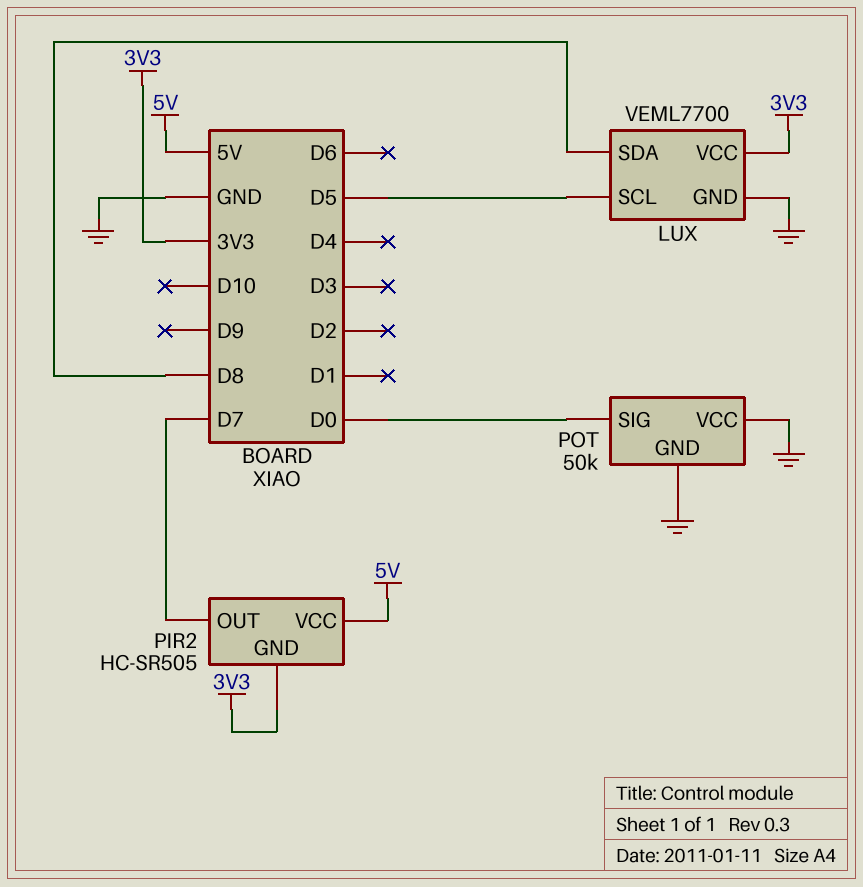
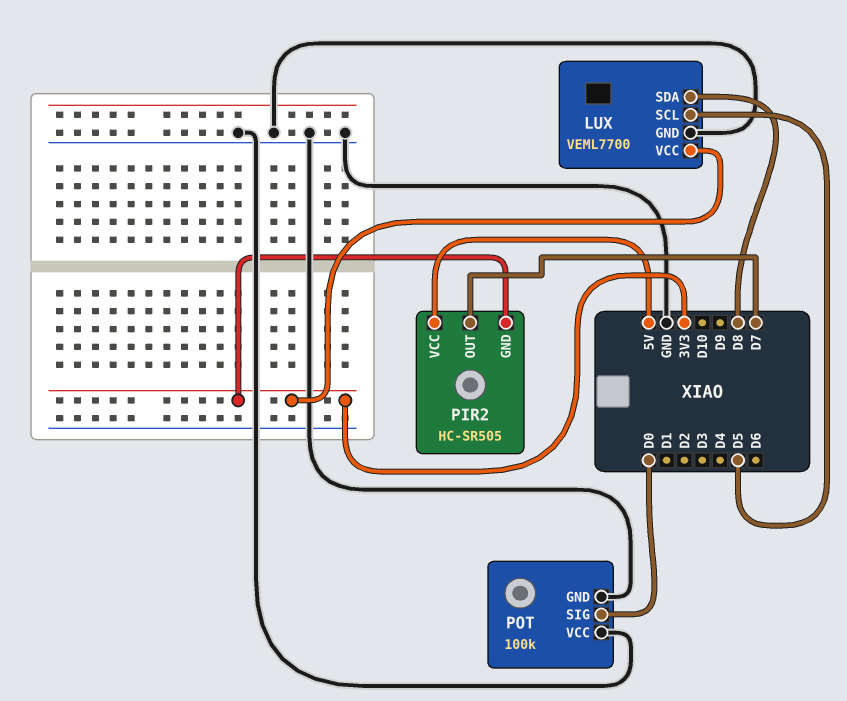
POT: 50k -> 100k

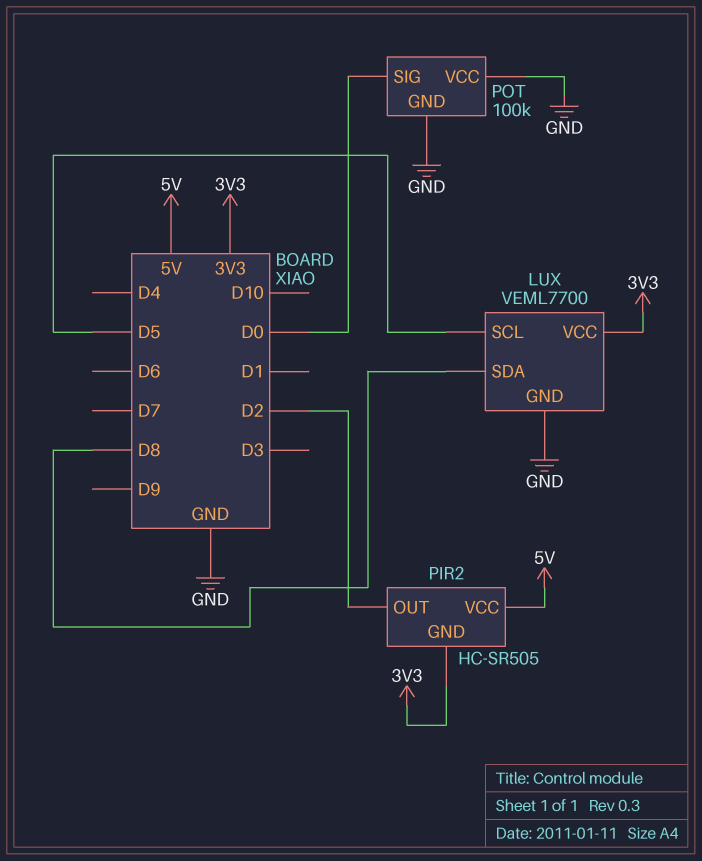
PIR2 pin OUT: D7 -> D2

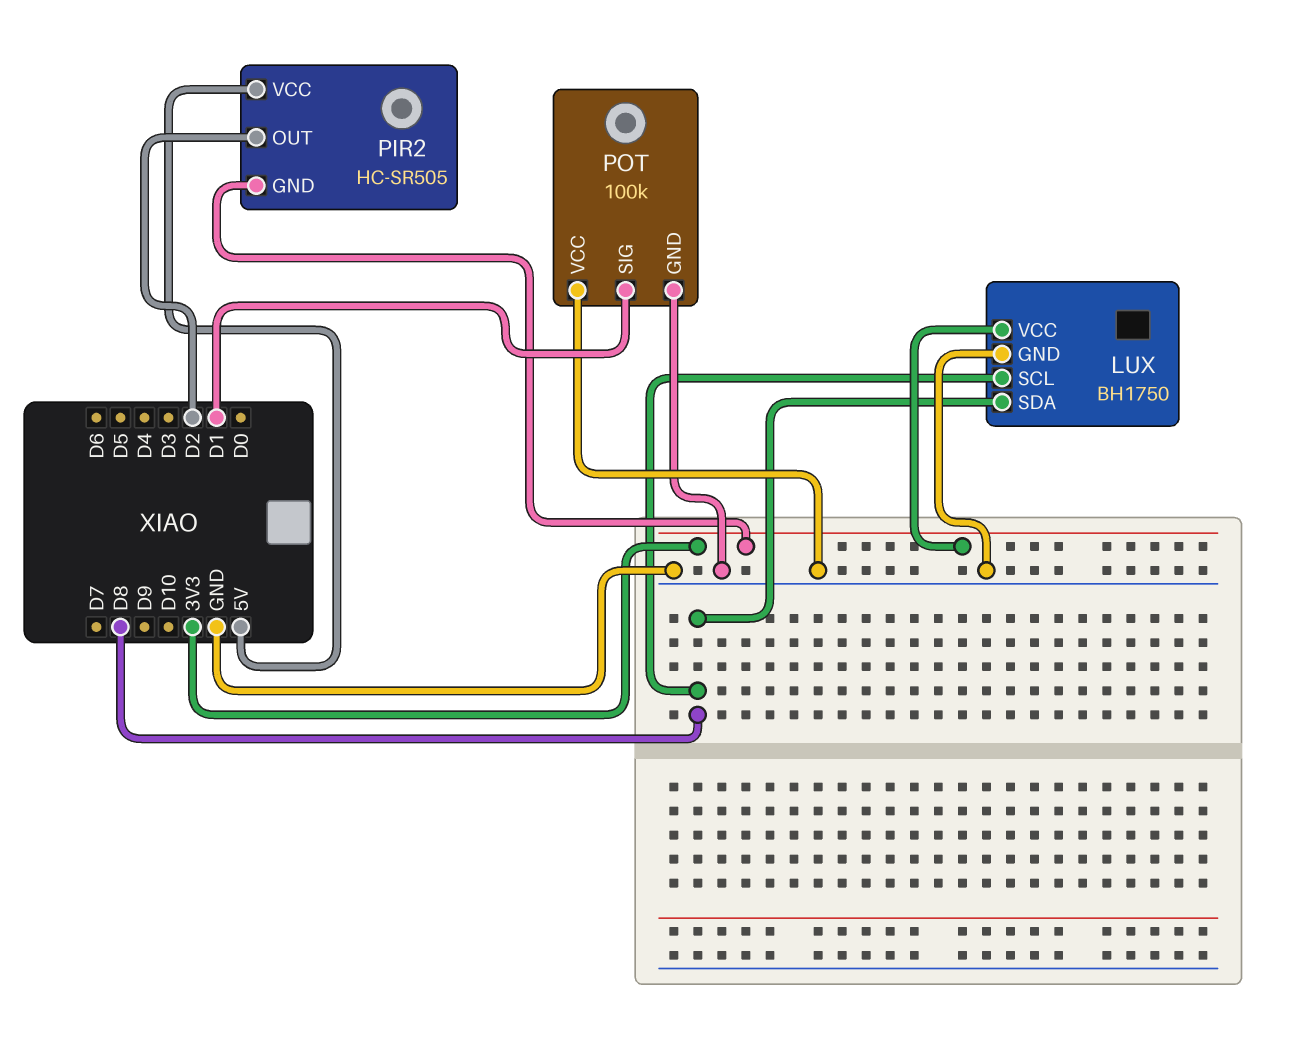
LUX: VEML7700 -> BH1750
LUX pin SCL: D5 -> D8
POT pin SIG: D0 -> D1

